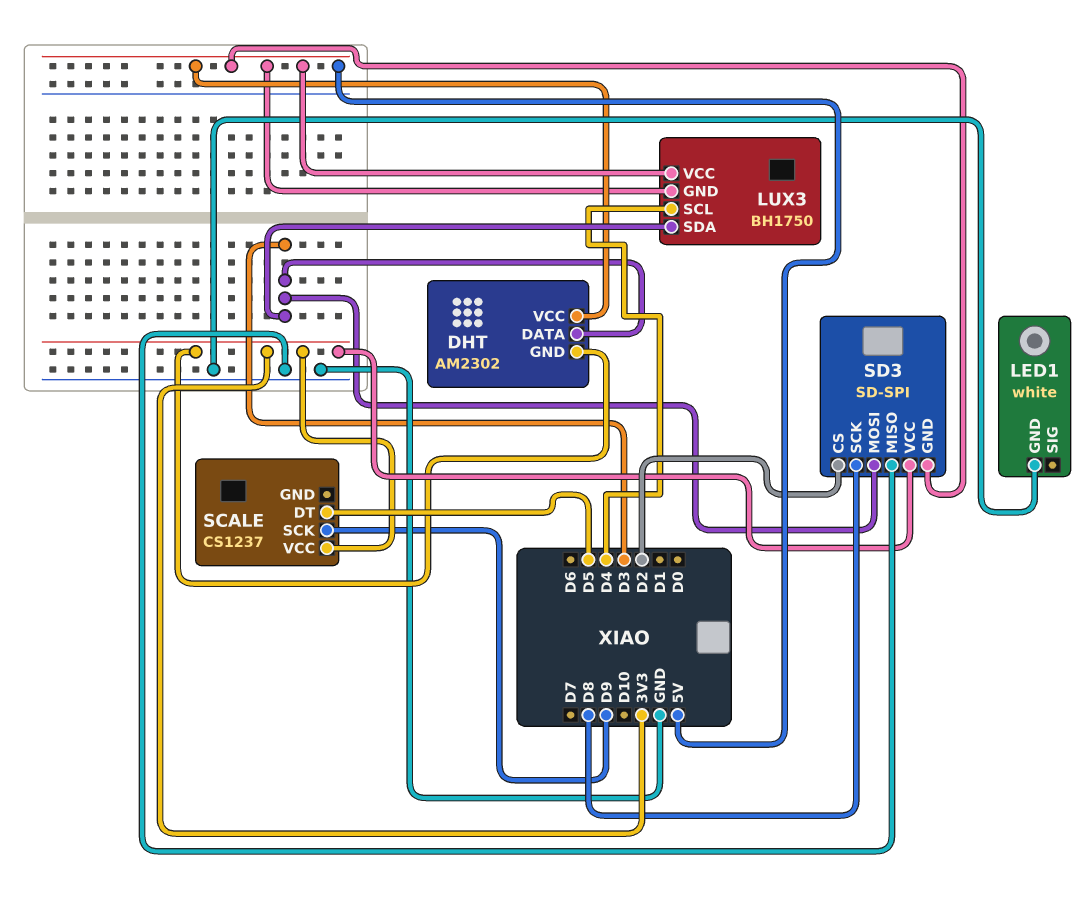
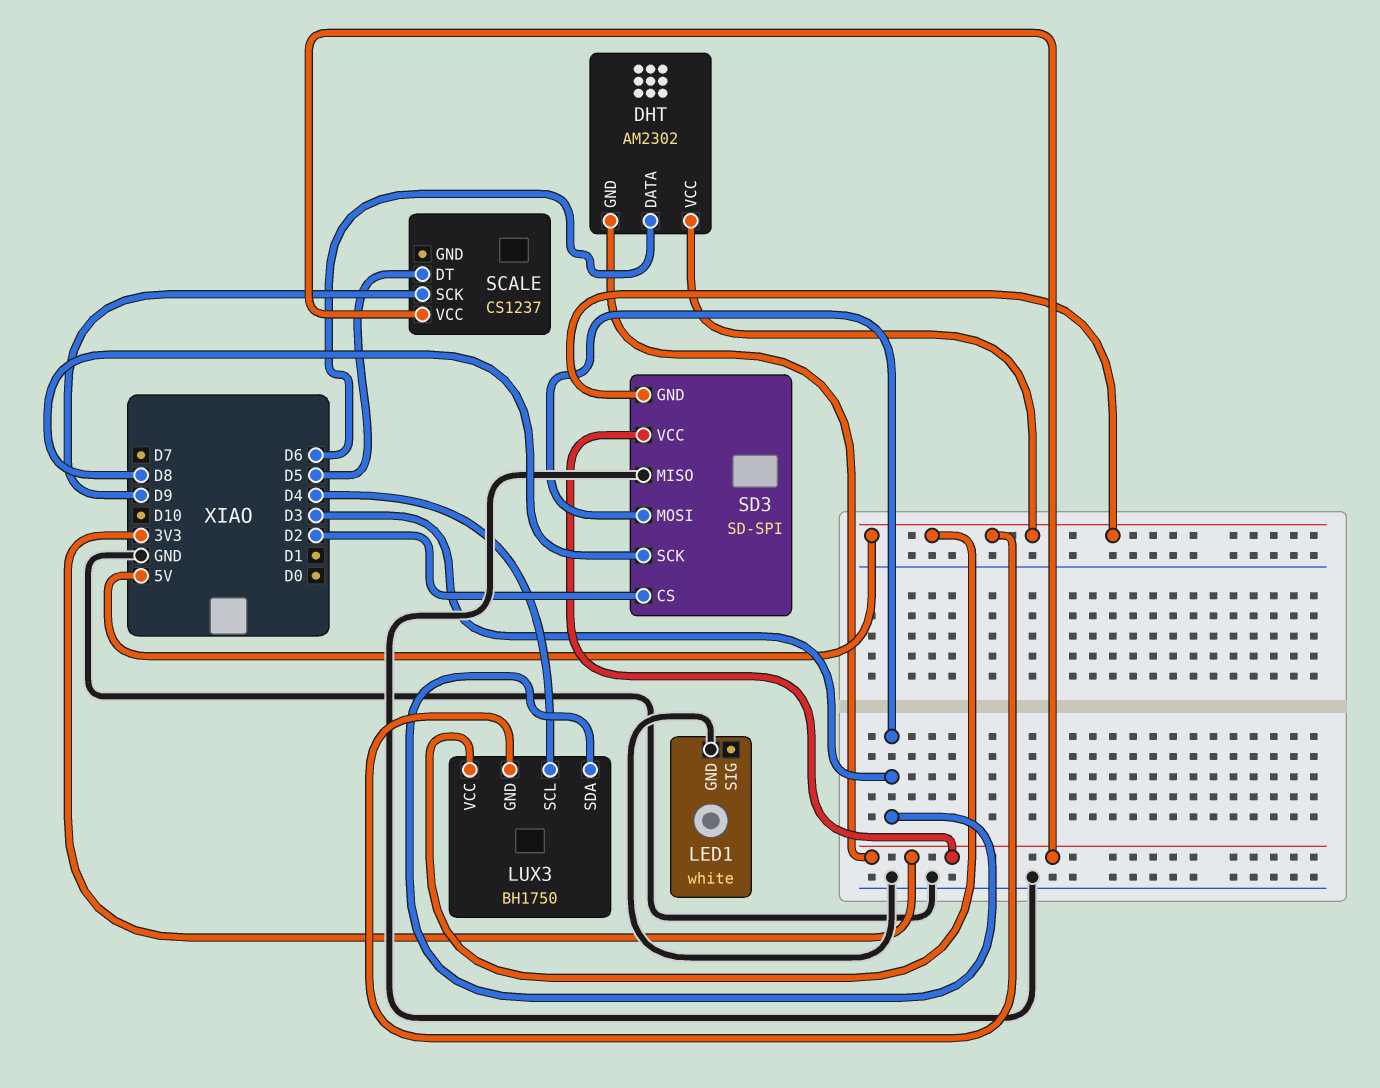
DHT pin DATA: D3 -> D6

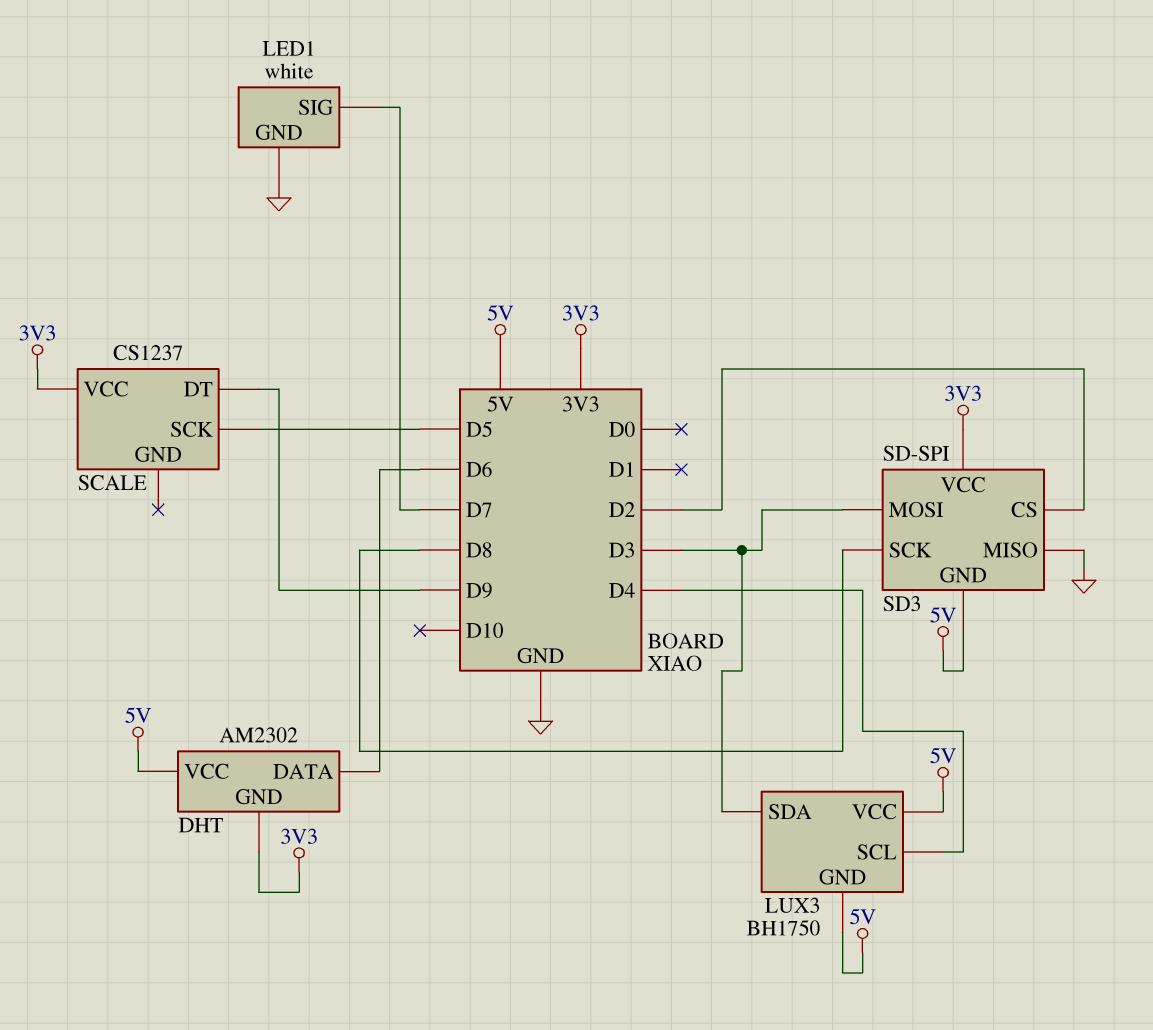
LED1 pin SIG: none -> D7
SCALE pin DT: D5 -> D9
SCALE pin SCK: D9 -> D5

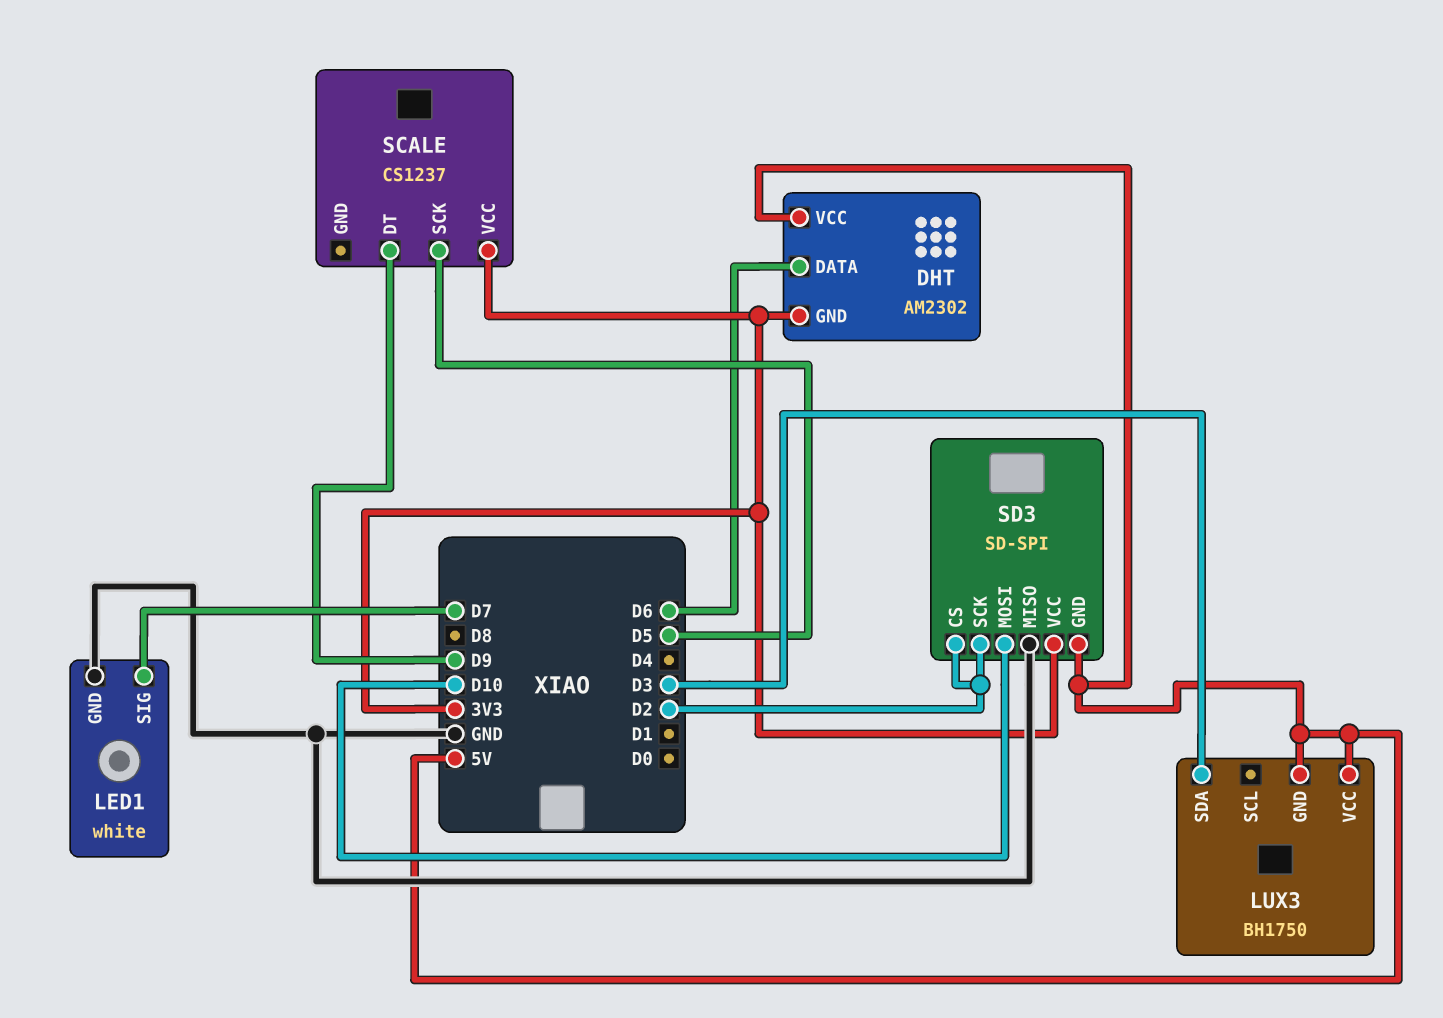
LUX3 pin SCL: D4 -> none
SD3 pin MOSI: D3 -> D10
SD3 pin SCK: D8 -> D2

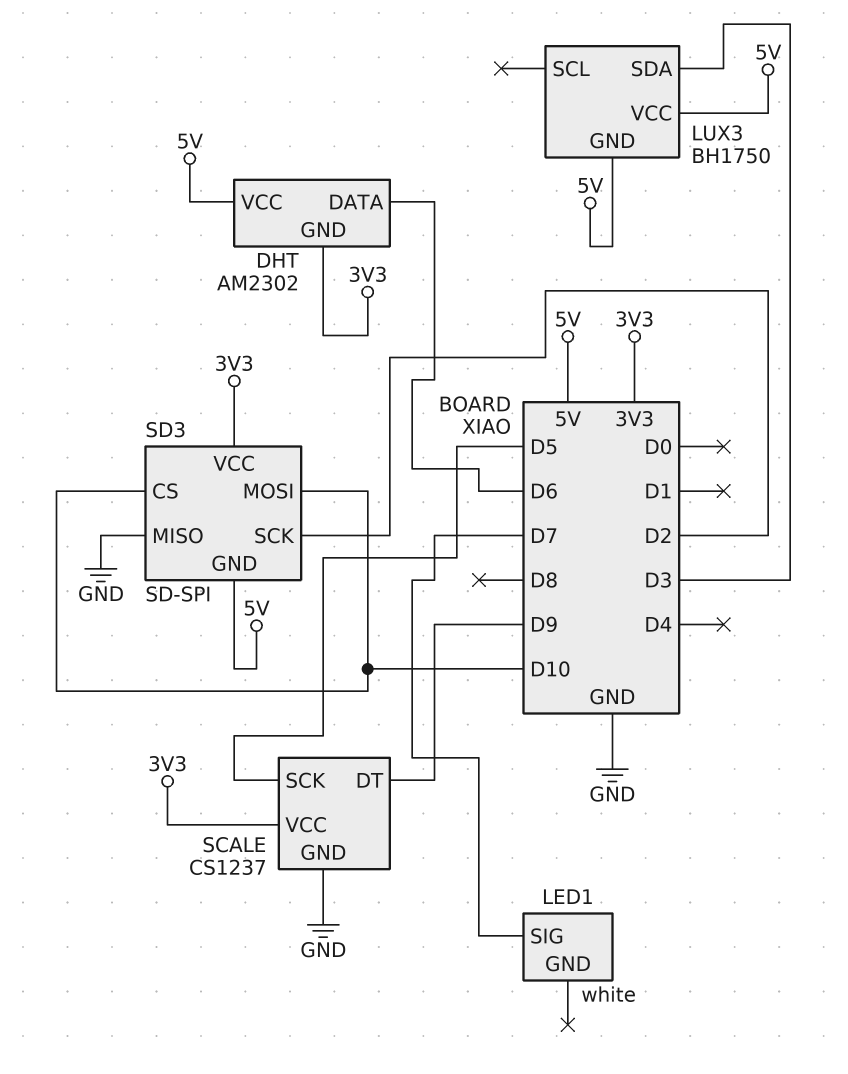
LED1 pin GND: GND -> none
SCALE pin GND: none -> GND
SD3 pin CS: D2 -> D10

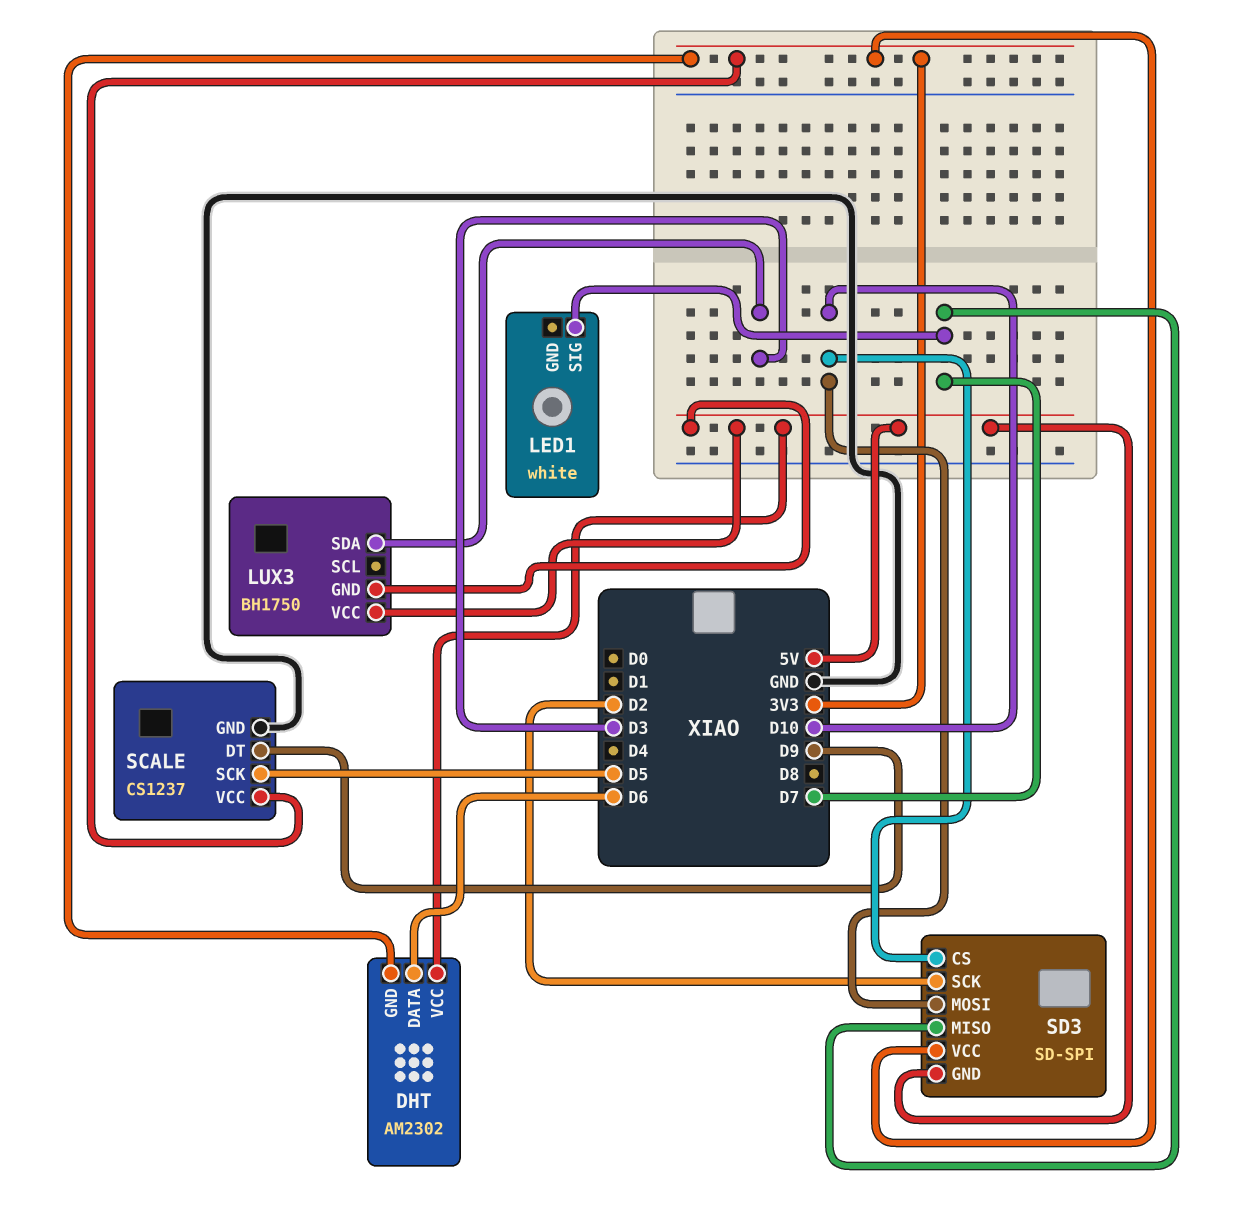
SD3 pin MISO: GND -> D7

